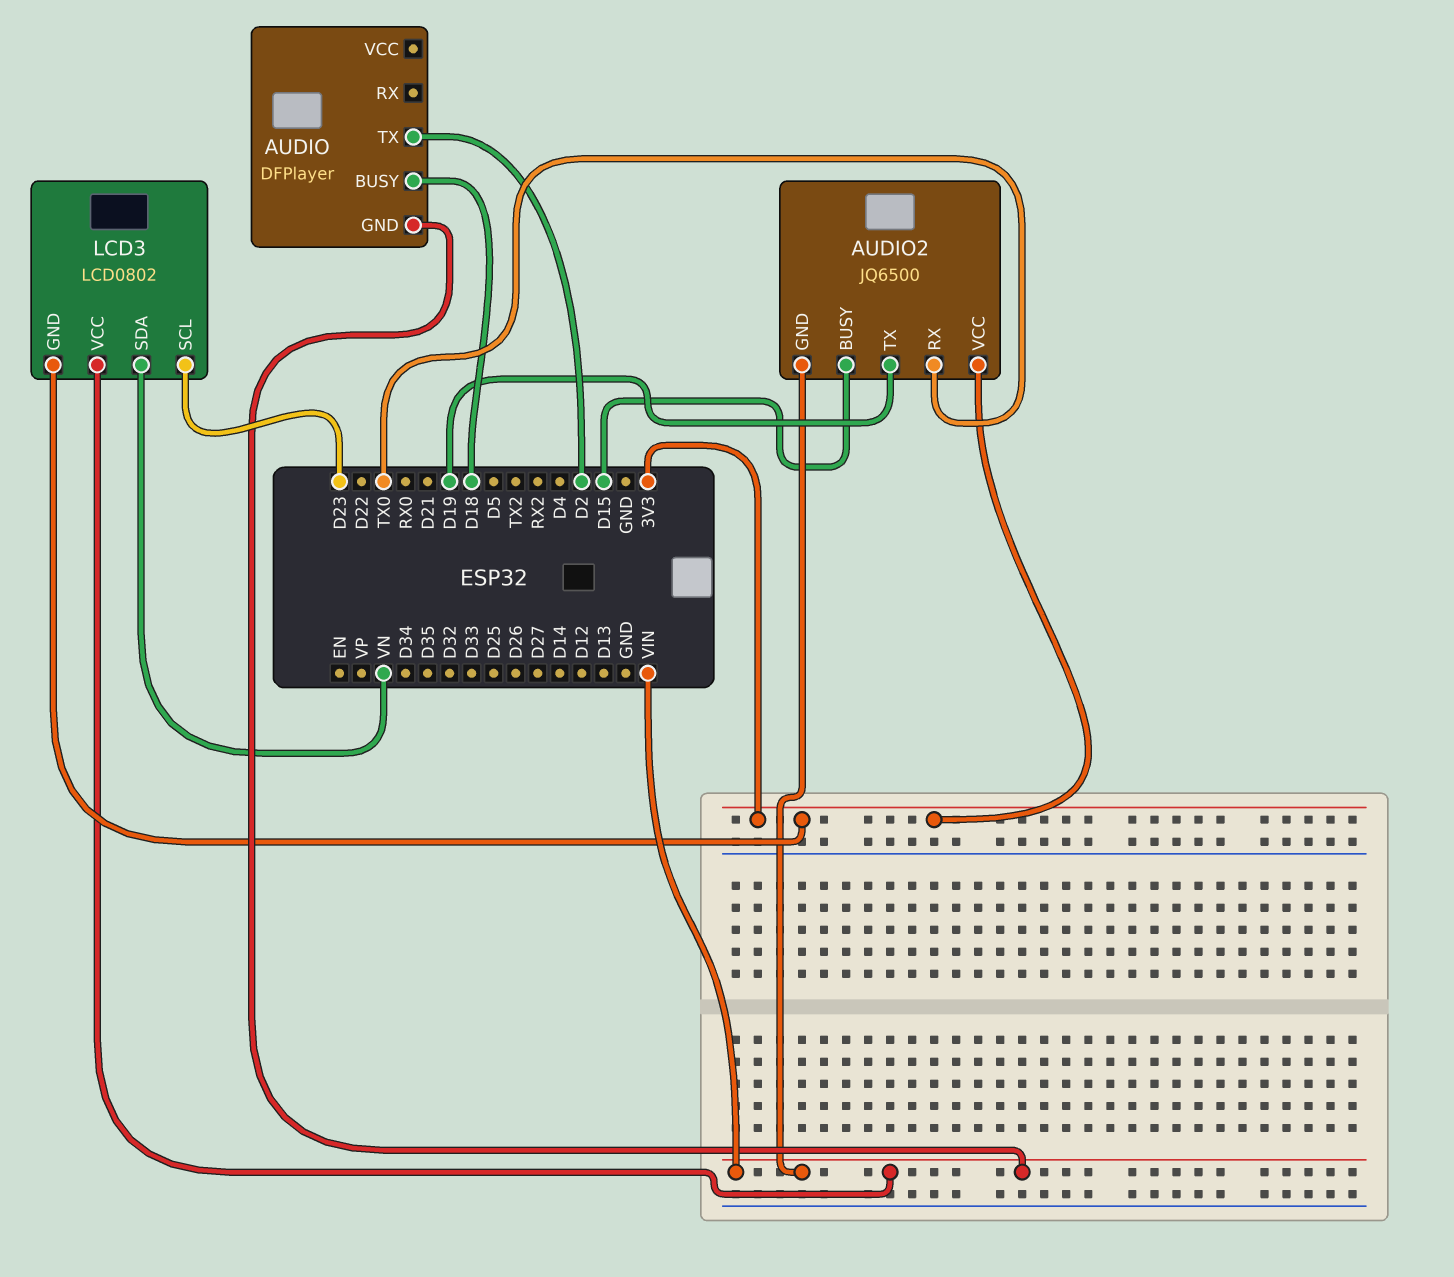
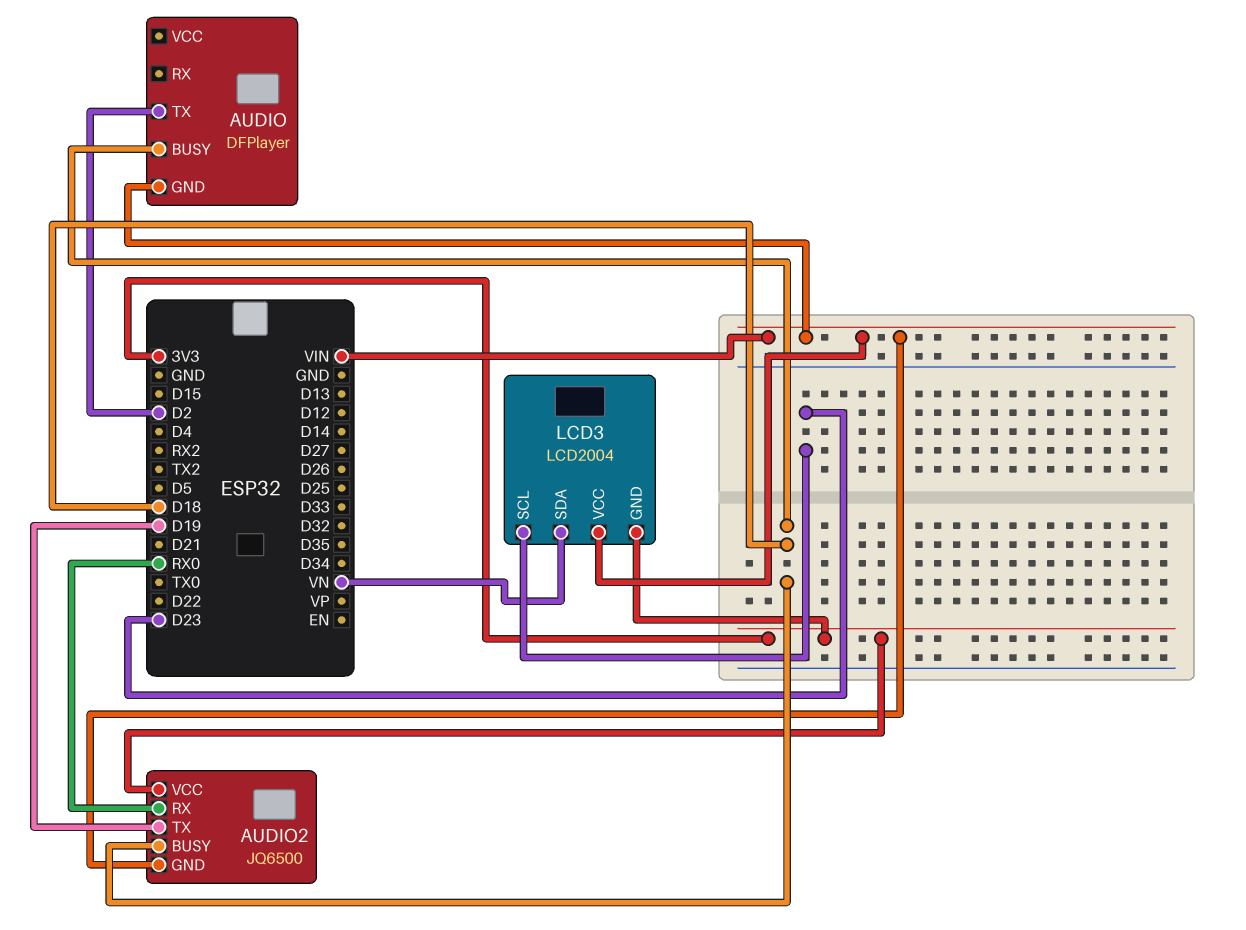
AUDIO2 pin BUSY: D15 -> D18
AUDIO2 pin RX: TX0 -> RX0
LCD3: LCD0802 -> LCD2004

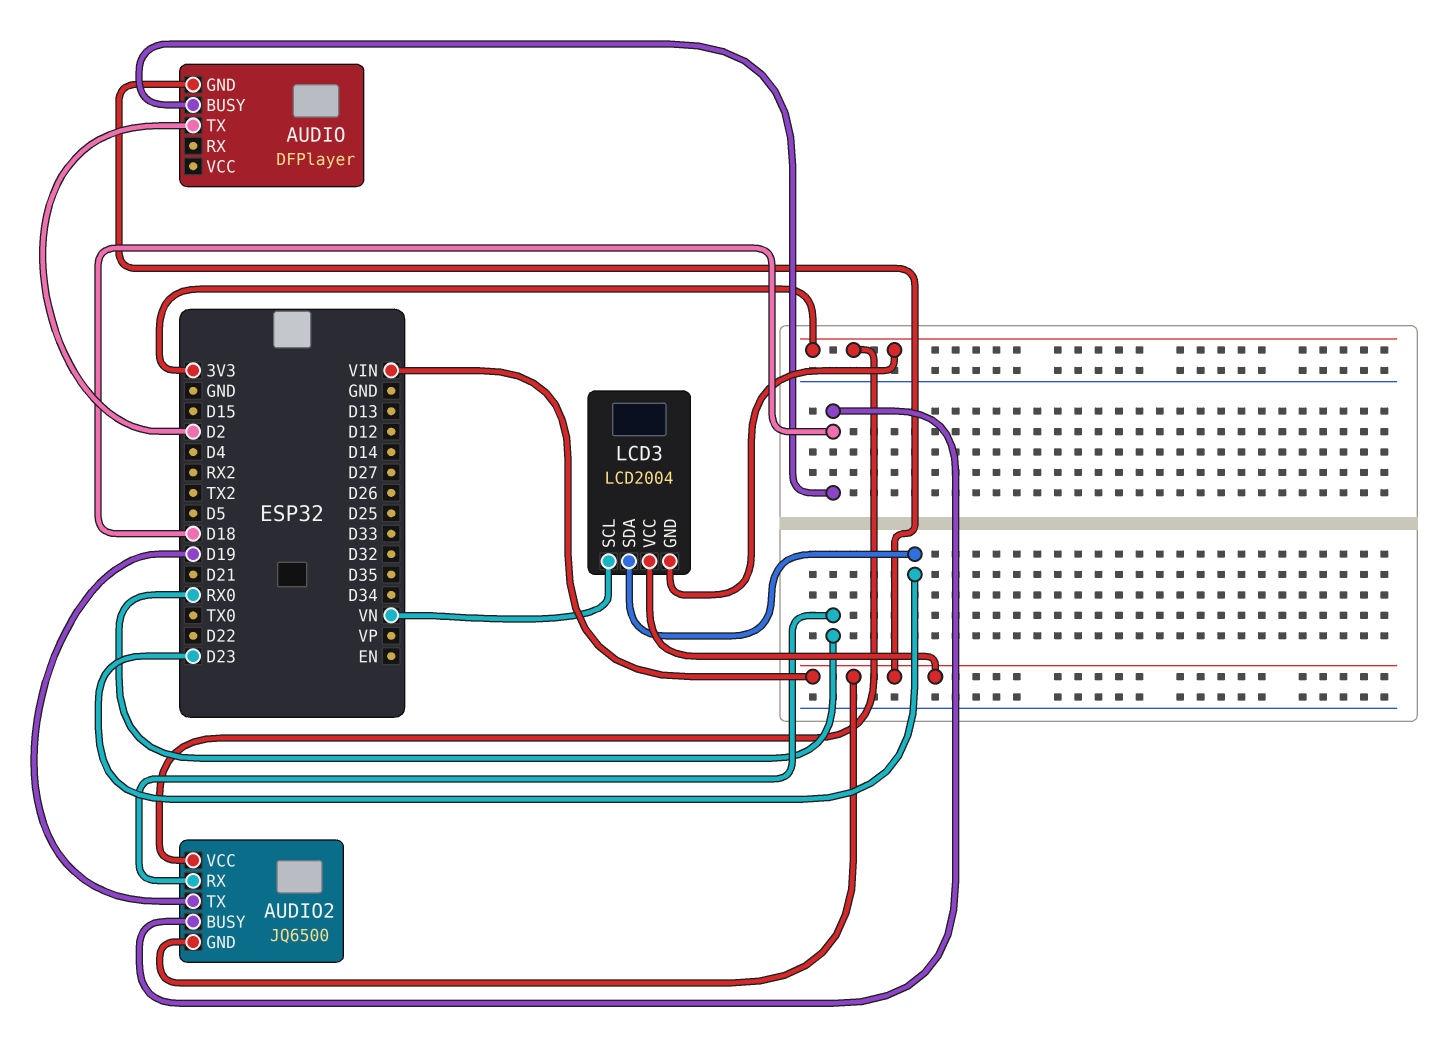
LCD3 pin SCL: D23 -> VN
LCD3 pin SDA: VN -> D23

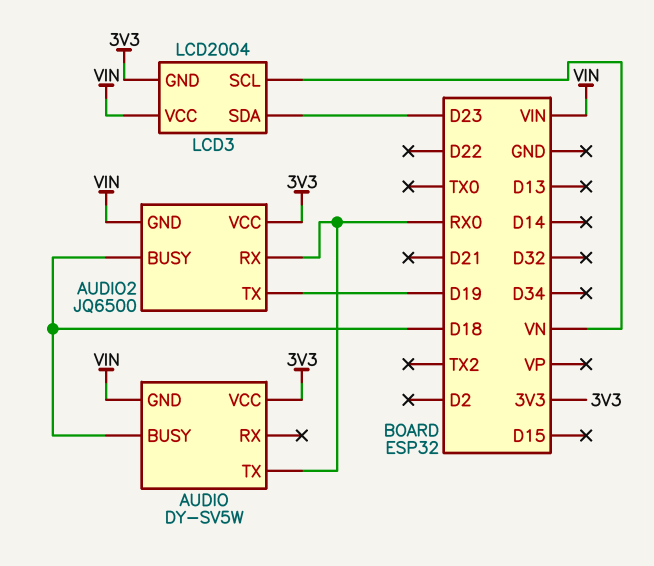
AUDIO: DFPlayer -> DY-SV5W
AUDIO pin TX: D2 -> RX0
AUDIO pin VCC: none -> 3V3

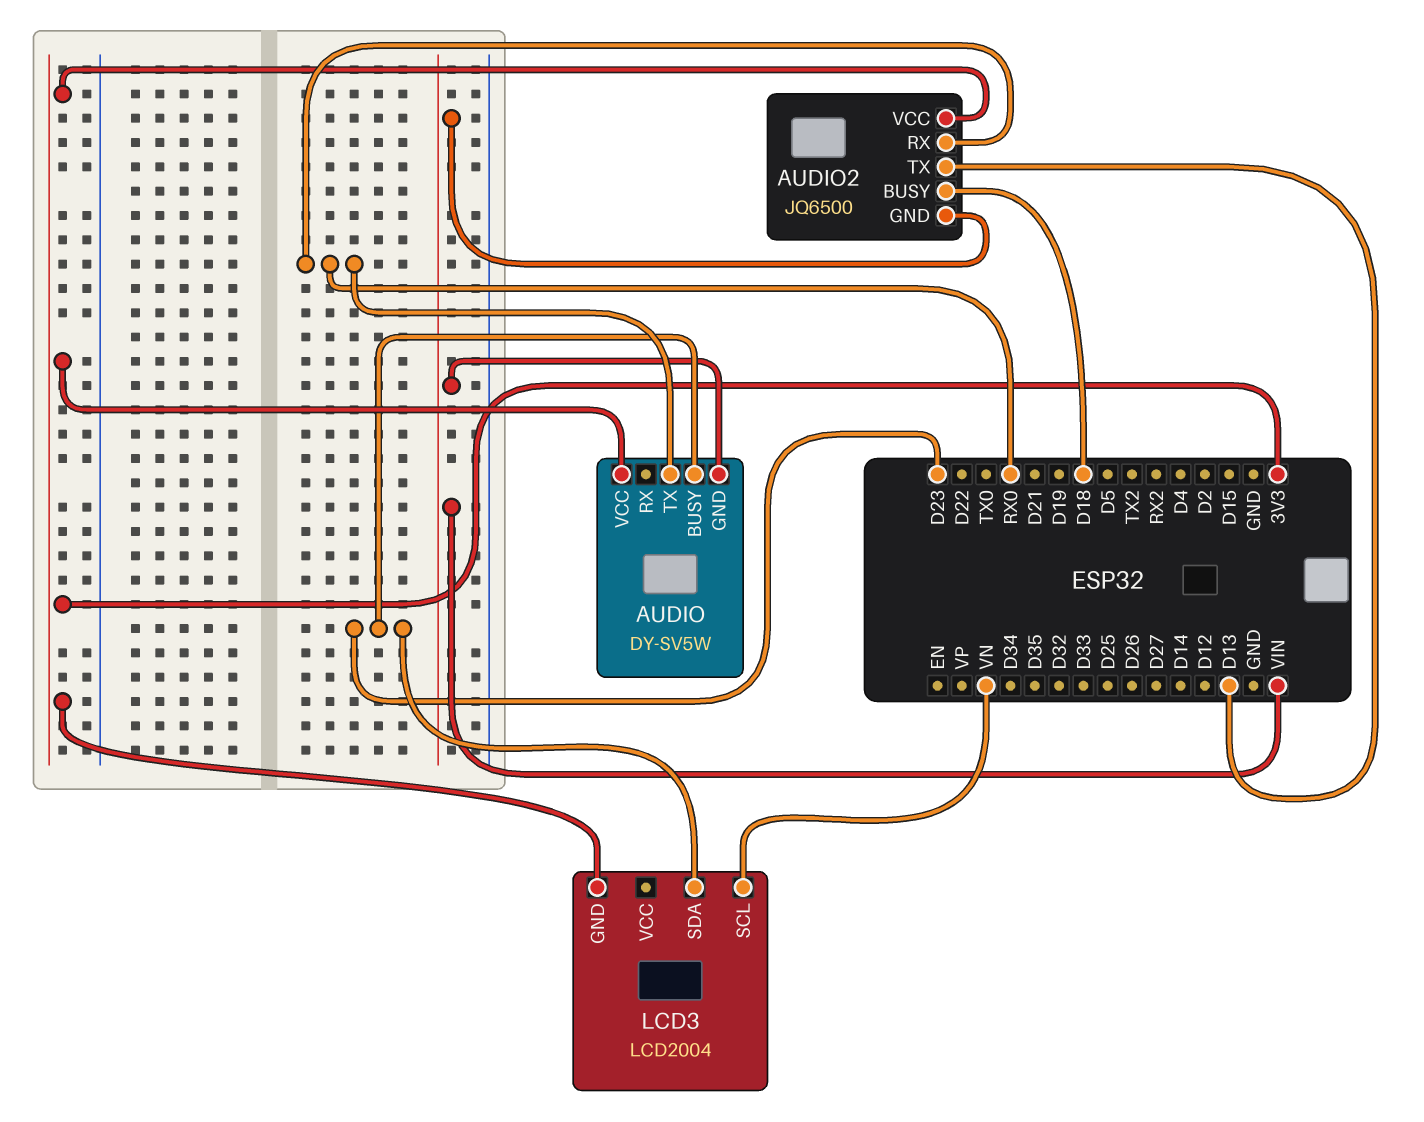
AUDIO pin BUSY: D18 -> D23
AUDIO2 pin TX: D19 -> D13
LCD3 pin VCC: VIN -> none

